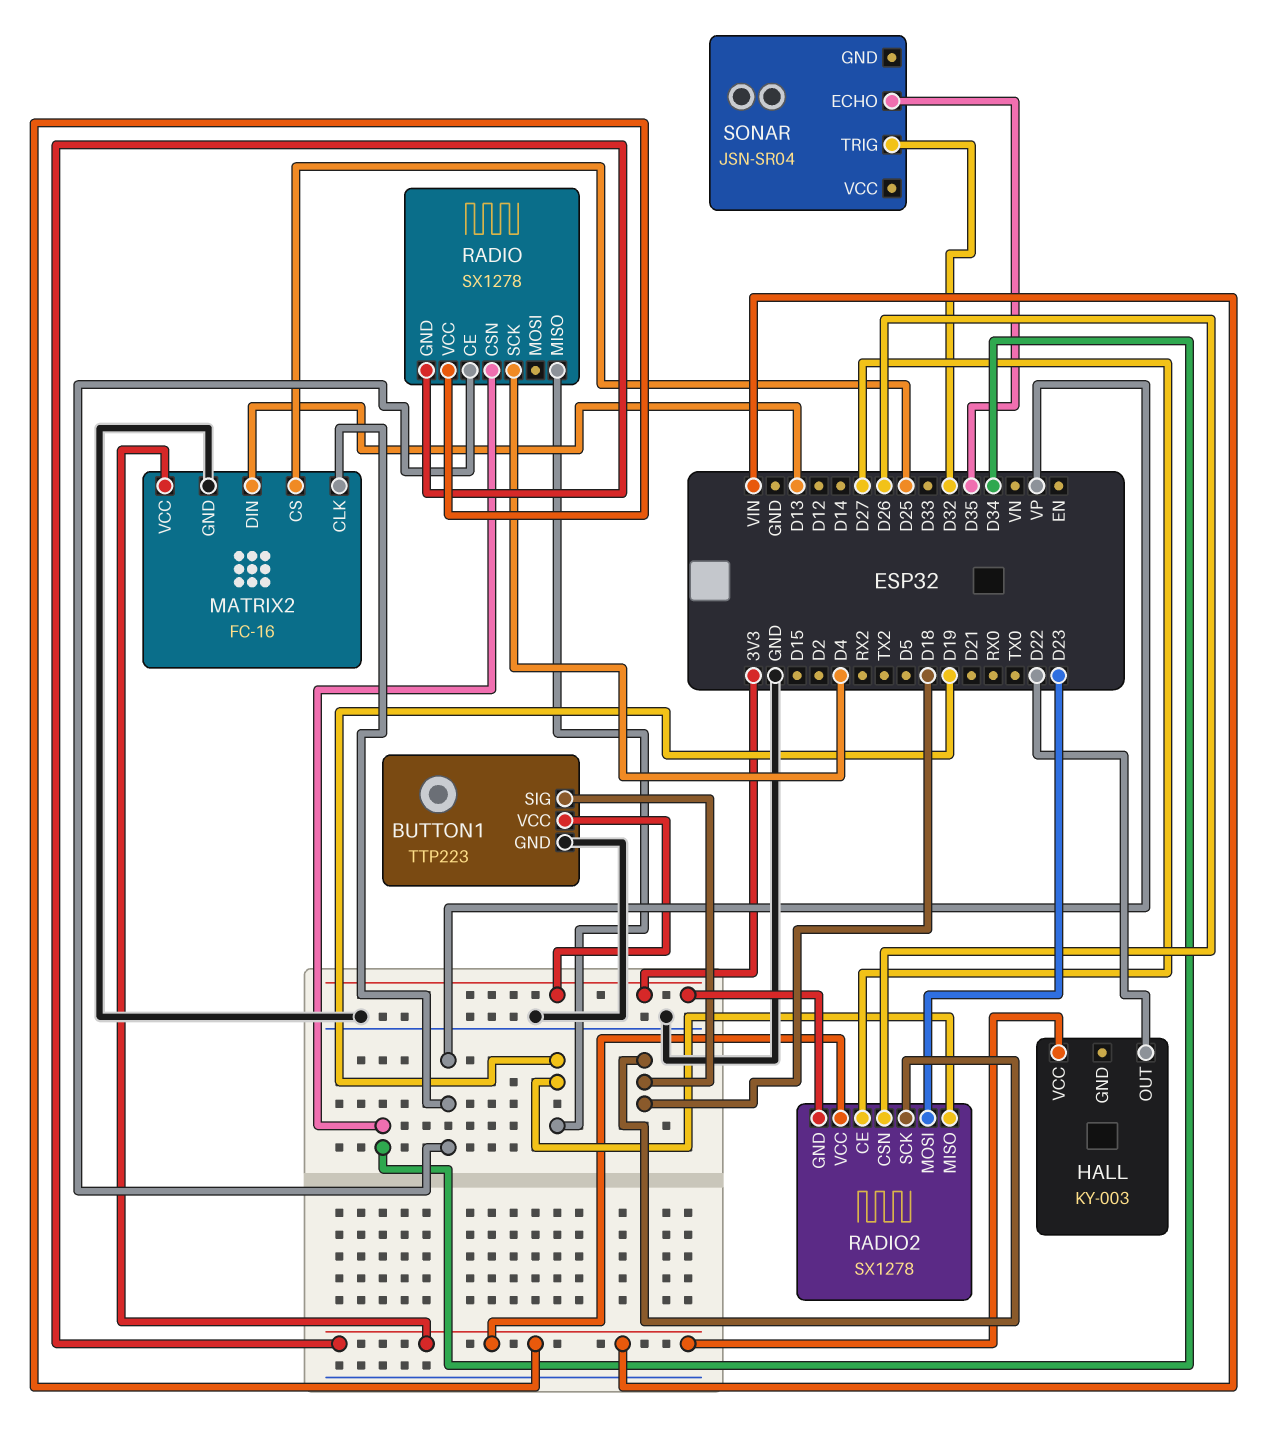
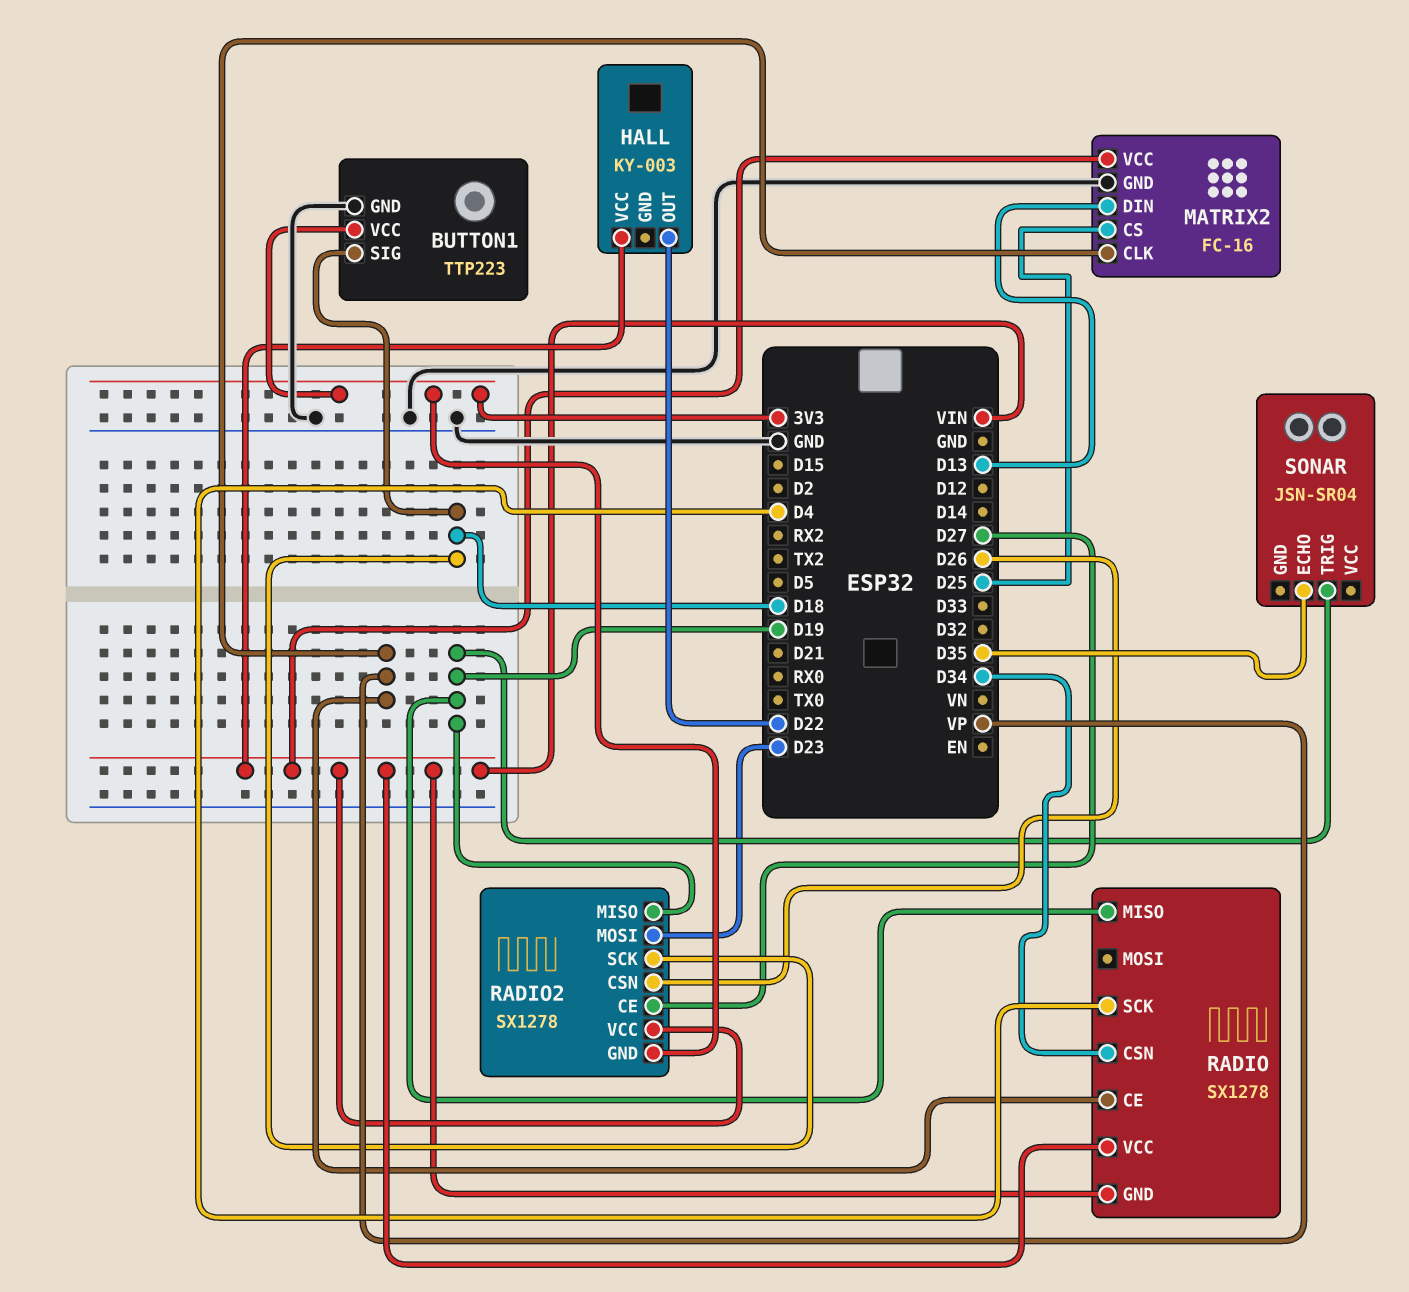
SONAR pin TRIG: D32 -> D19

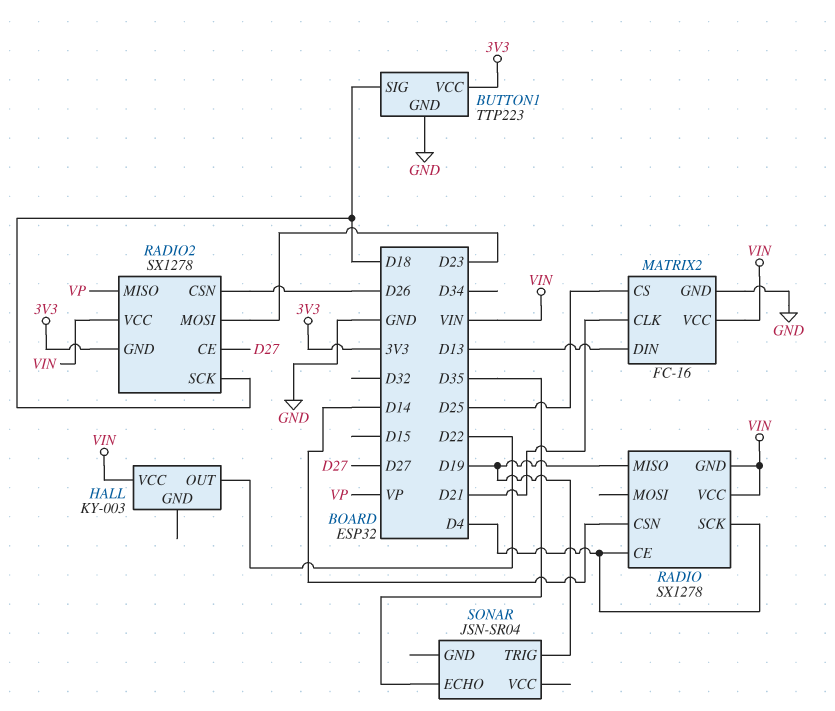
MATRIX2 pin CLK: VP -> D21
RADIO pin CE: VP -> D4
RADIO pin CSN: D34 -> D14
RADIO2 pin MISO: D19 -> VP

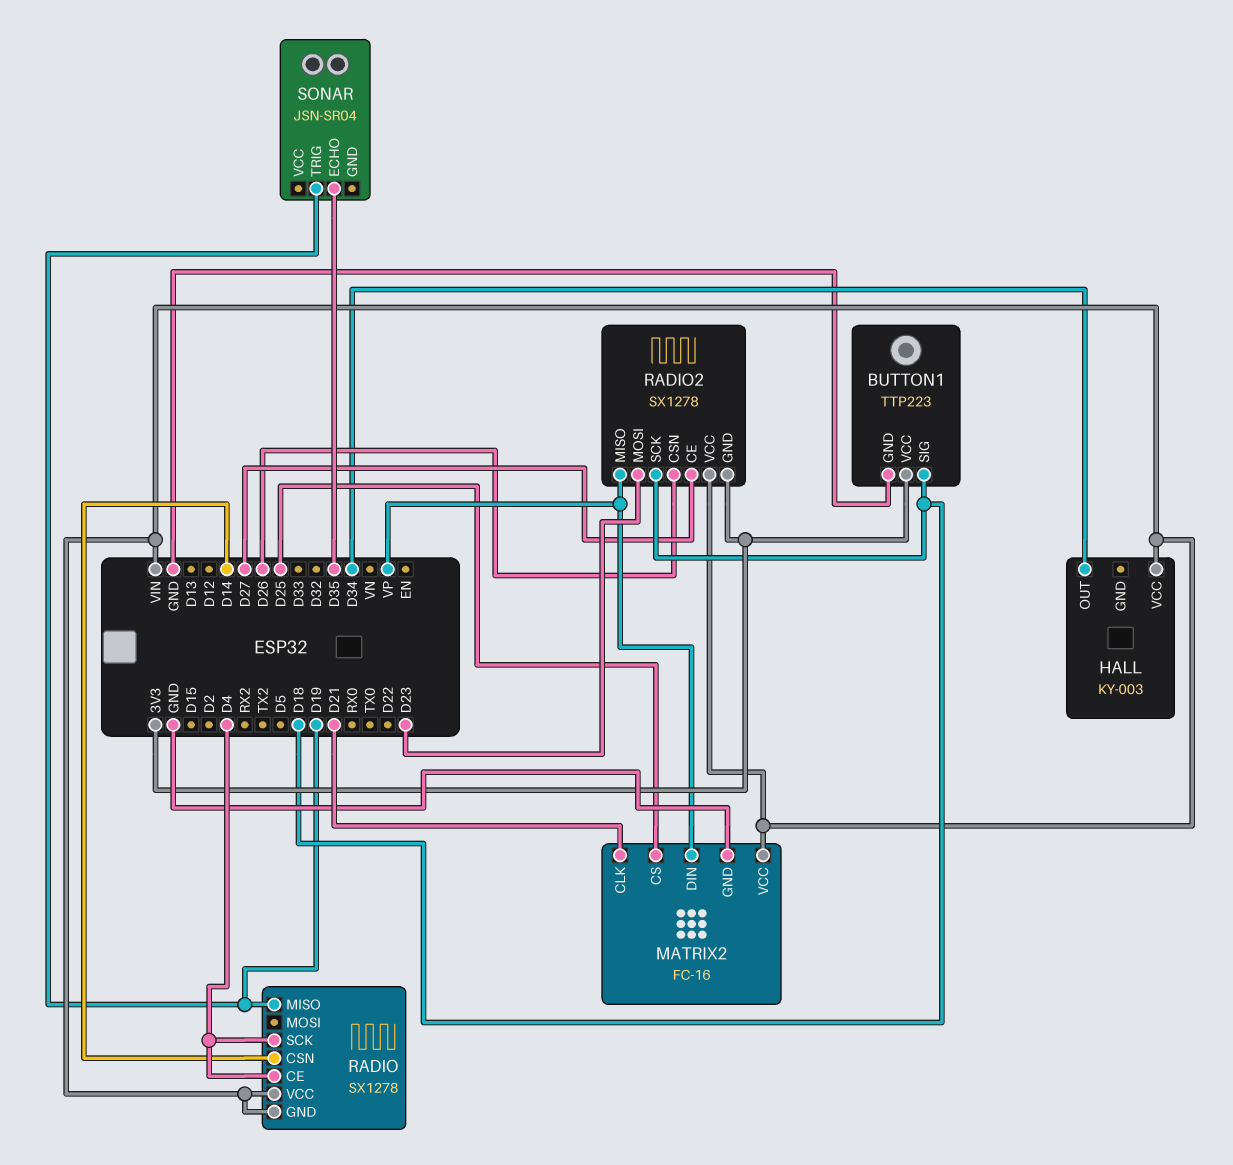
HALL pin OUT: D22 -> D34
MATRIX2 pin DIN: D13 -> VP

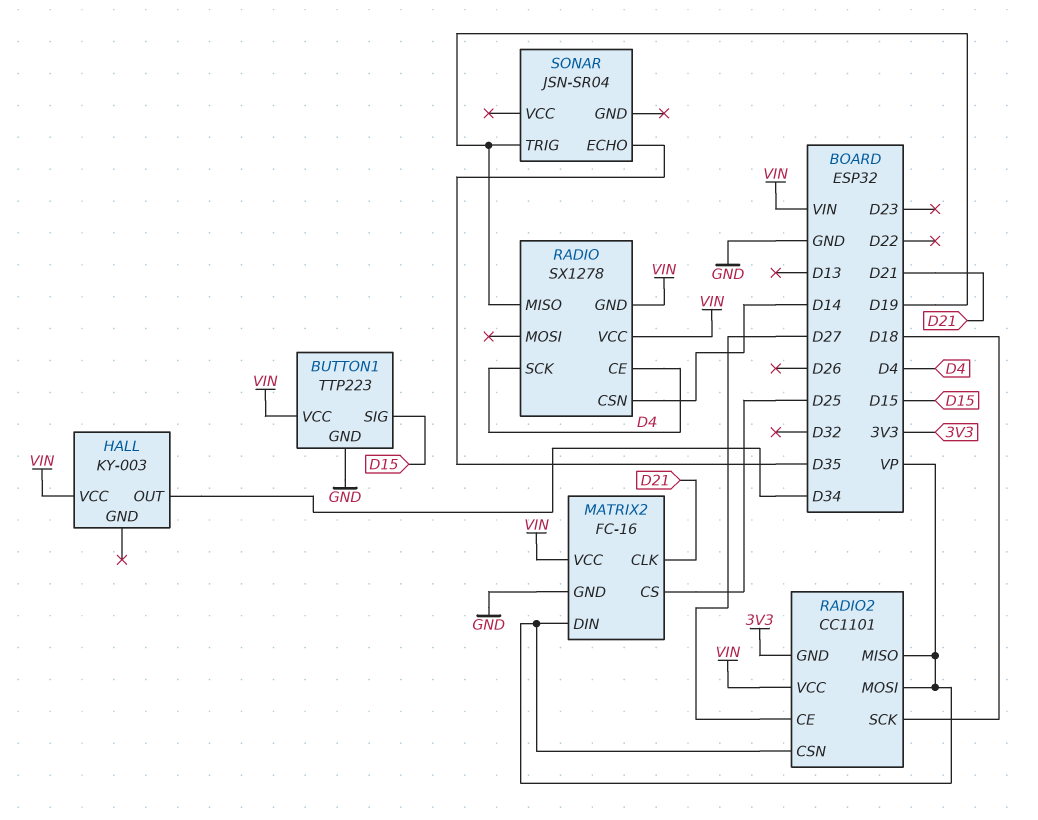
BUTTON1 pin SIG: D18 -> D15
BUTTON1 pin VCC: 3V3 -> VIN
RADIO2: SX1278 -> CC1101
RADIO2 pin CSN: D26 -> VP
RADIO2 pin MOSI: D23 -> VP

